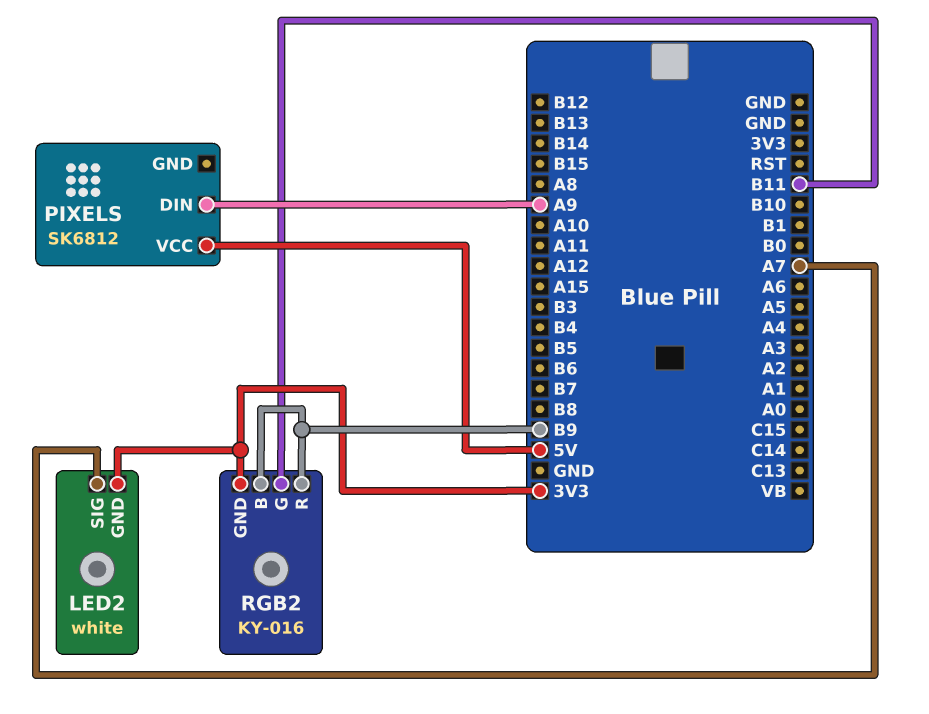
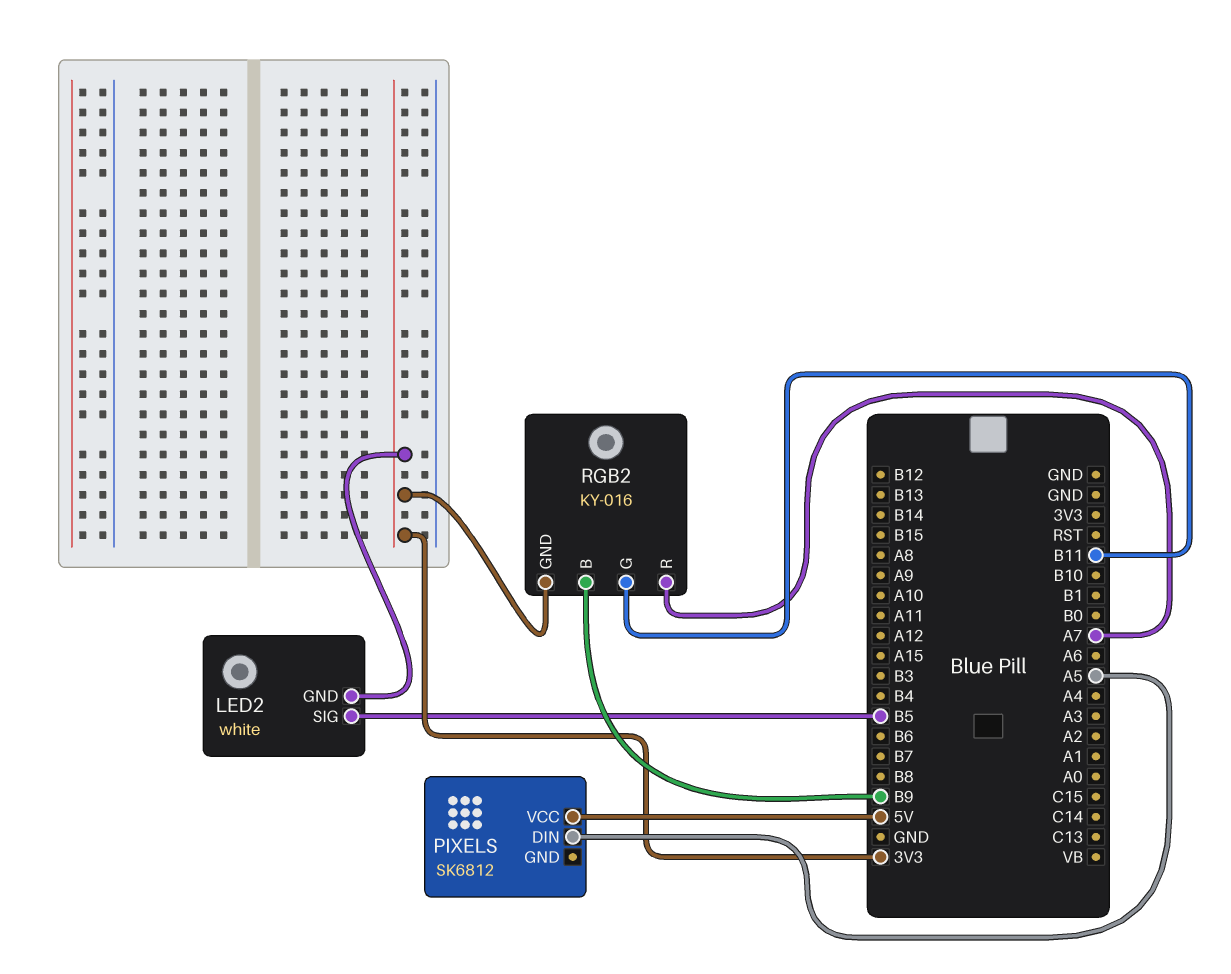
LED2 pin SIG: A7 -> B5
PIXELS pin DIN: A9 -> A5
RGB2 pin R: B9 -> A7

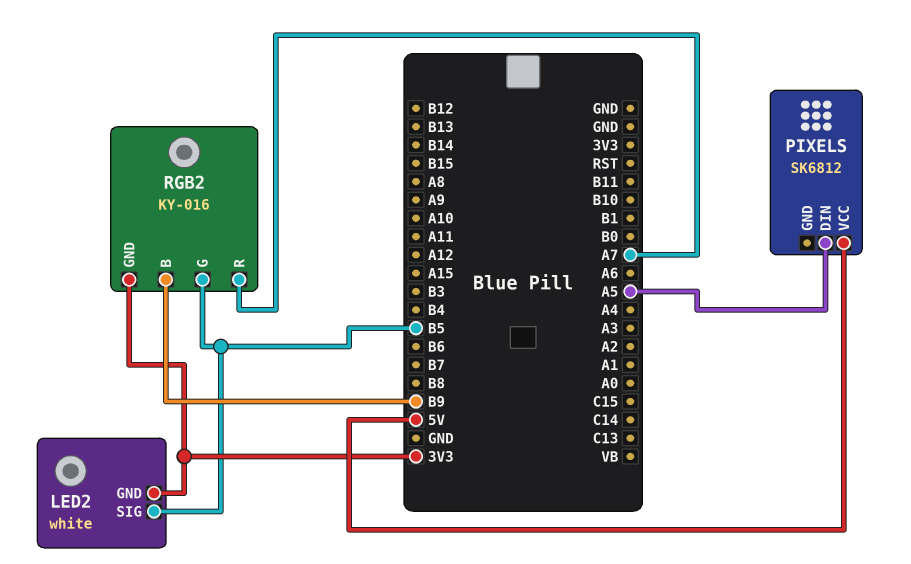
RGB2 pin G: B11 -> B5

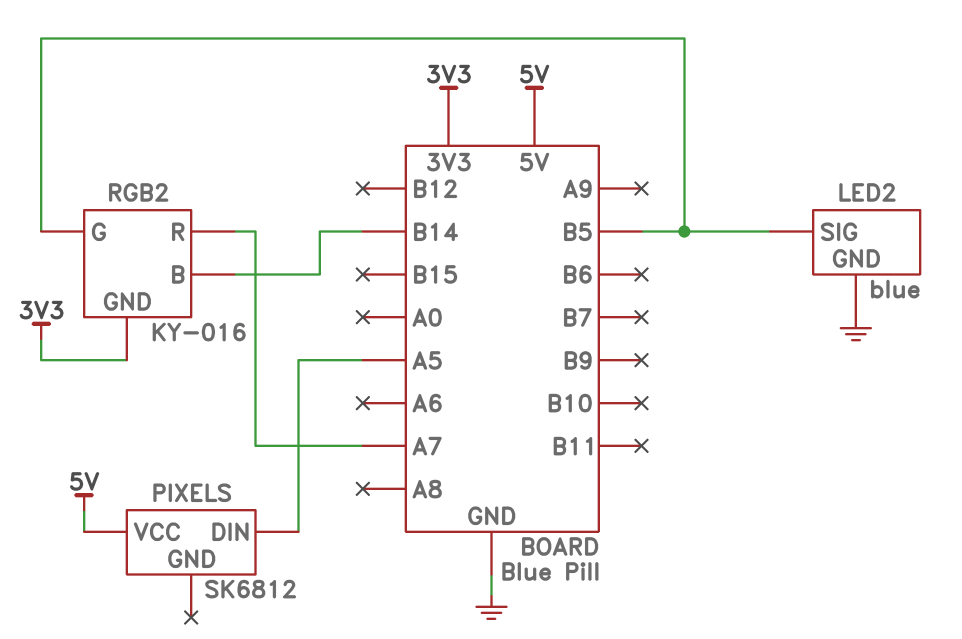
LED2: white -> blue
LED2 pin GND: 3V3 -> GND
RGB2 pin B: B9 -> B14

